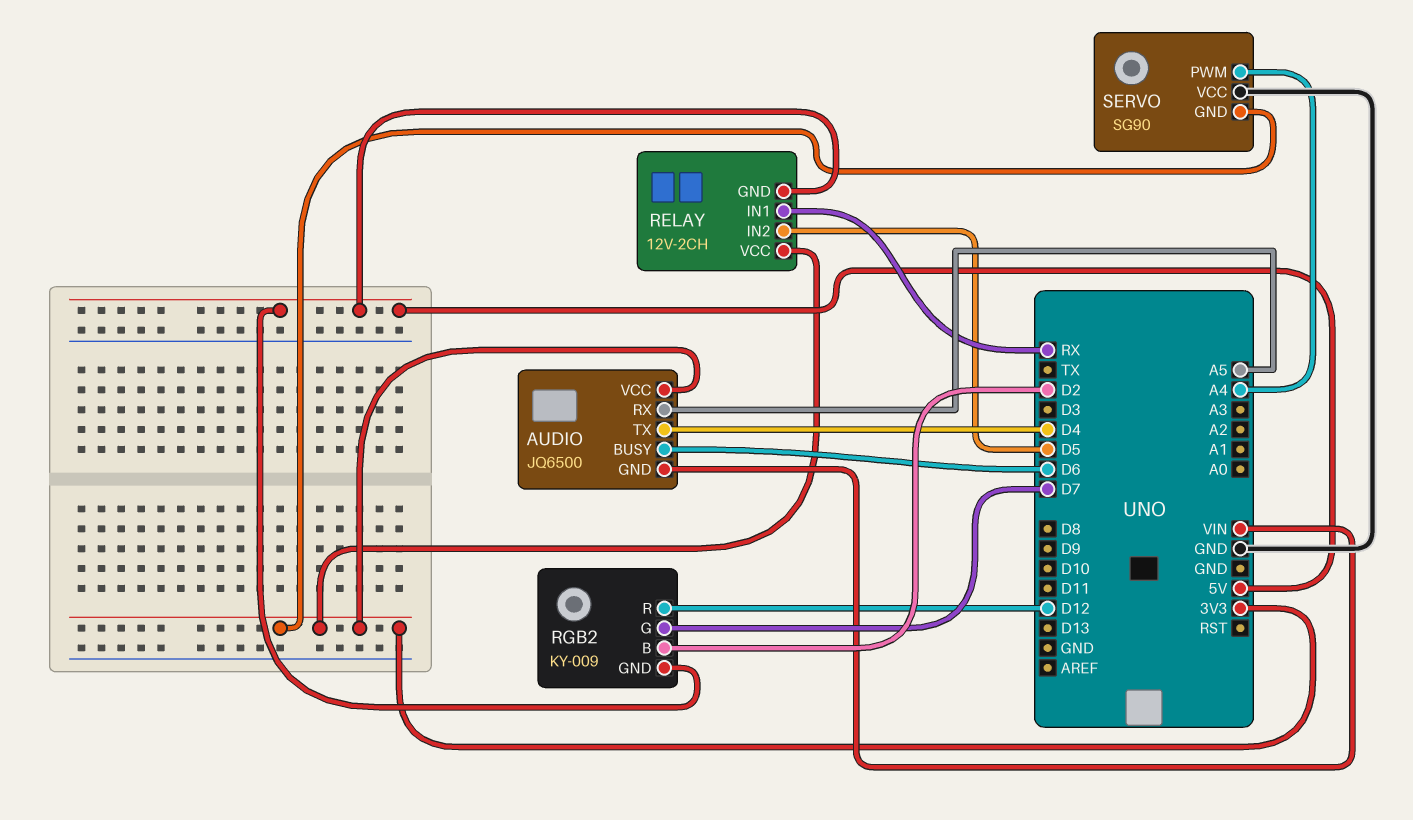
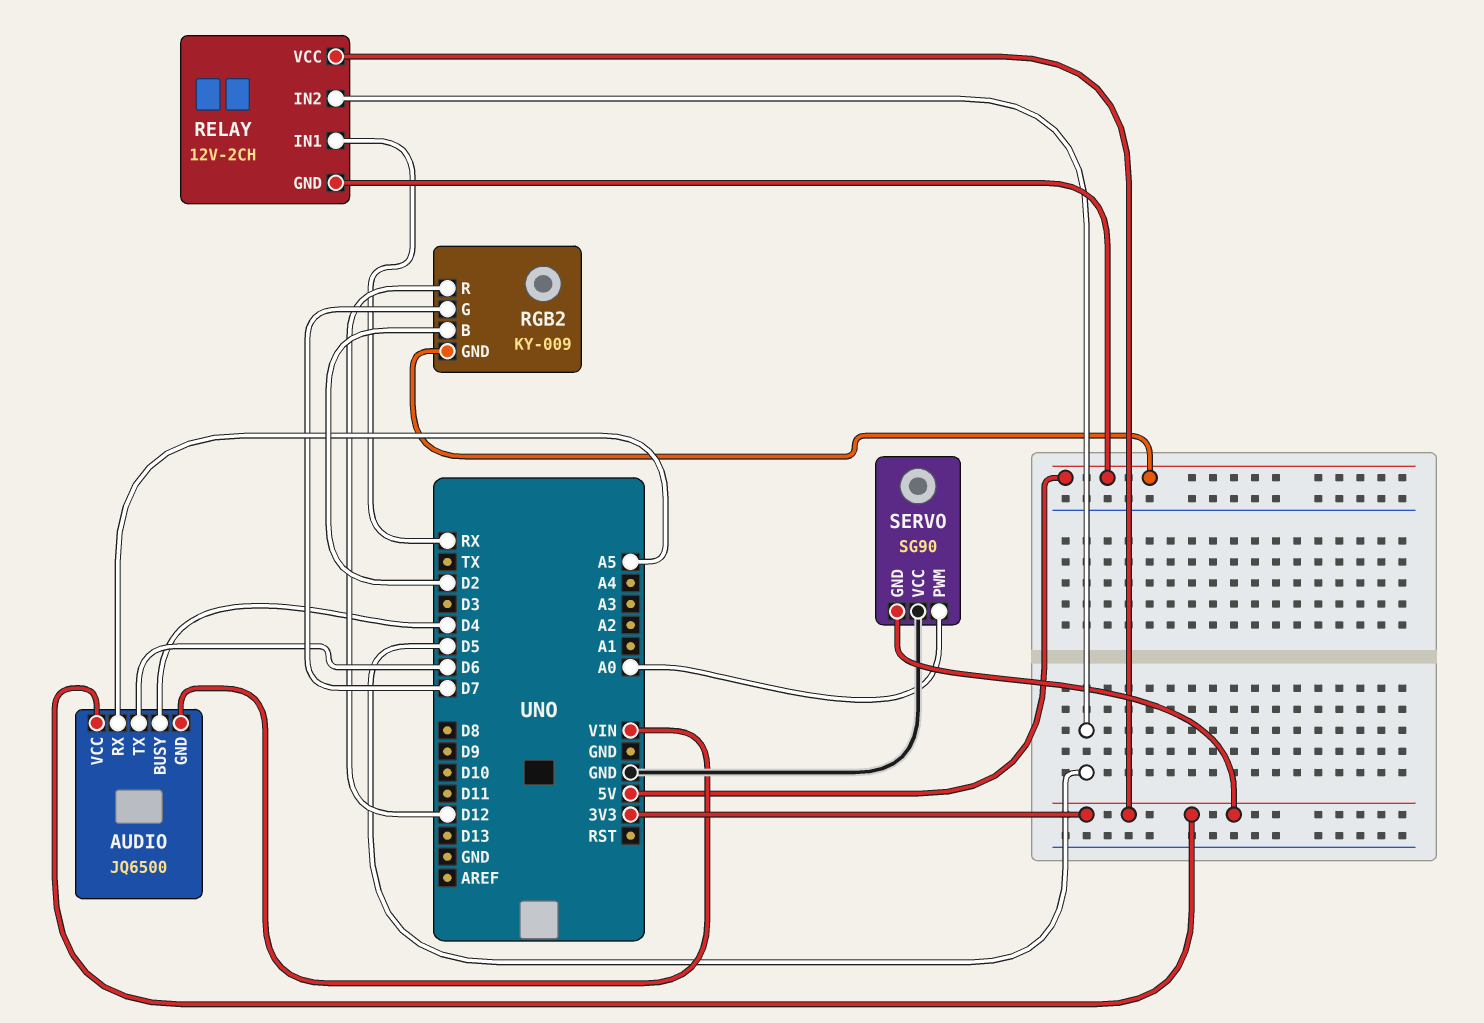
AUDIO pin BUSY: D6 -> D4
AUDIO pin TX: D4 -> D6
SERVO pin PWM: A4 -> A0

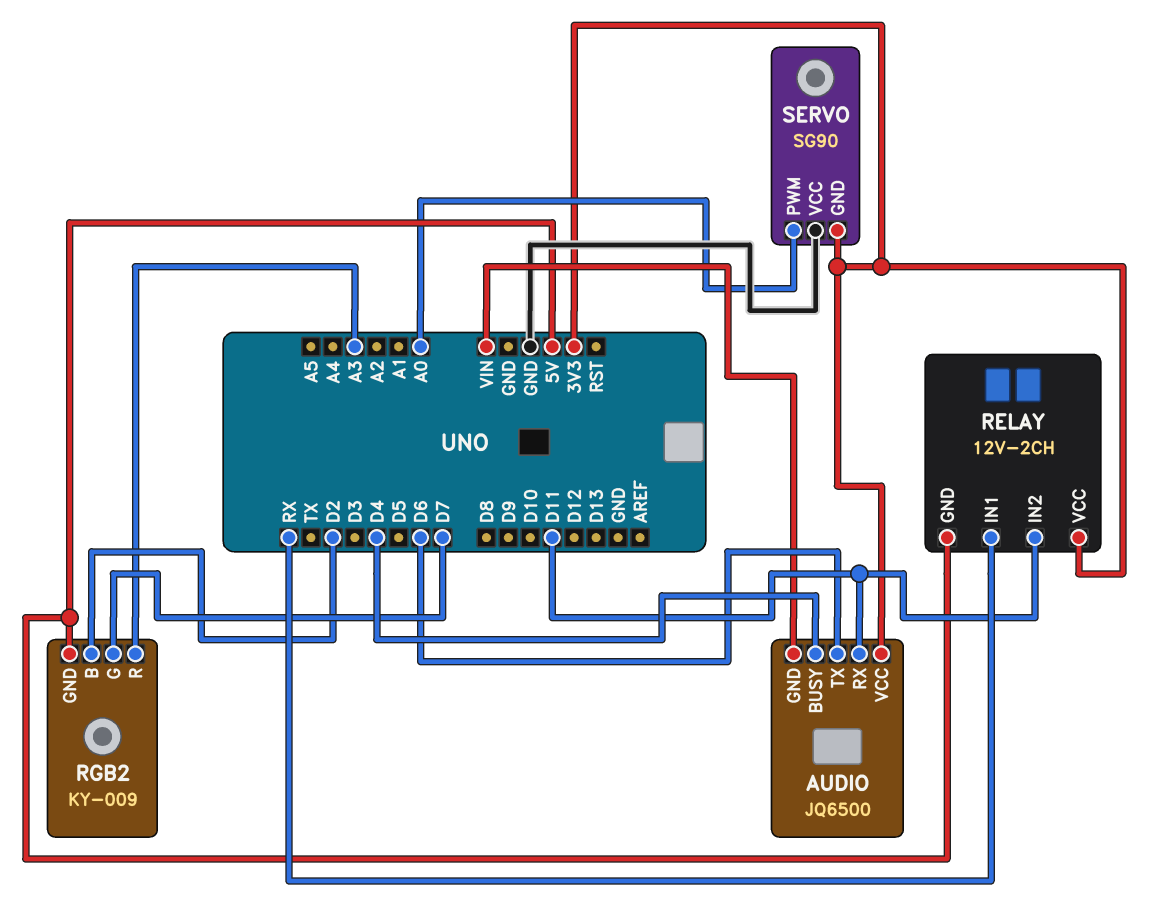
AUDIO pin RX: A5 -> D11
RELAY pin IN2: D5 -> D11
RGB2 pin R: D12 -> A3

